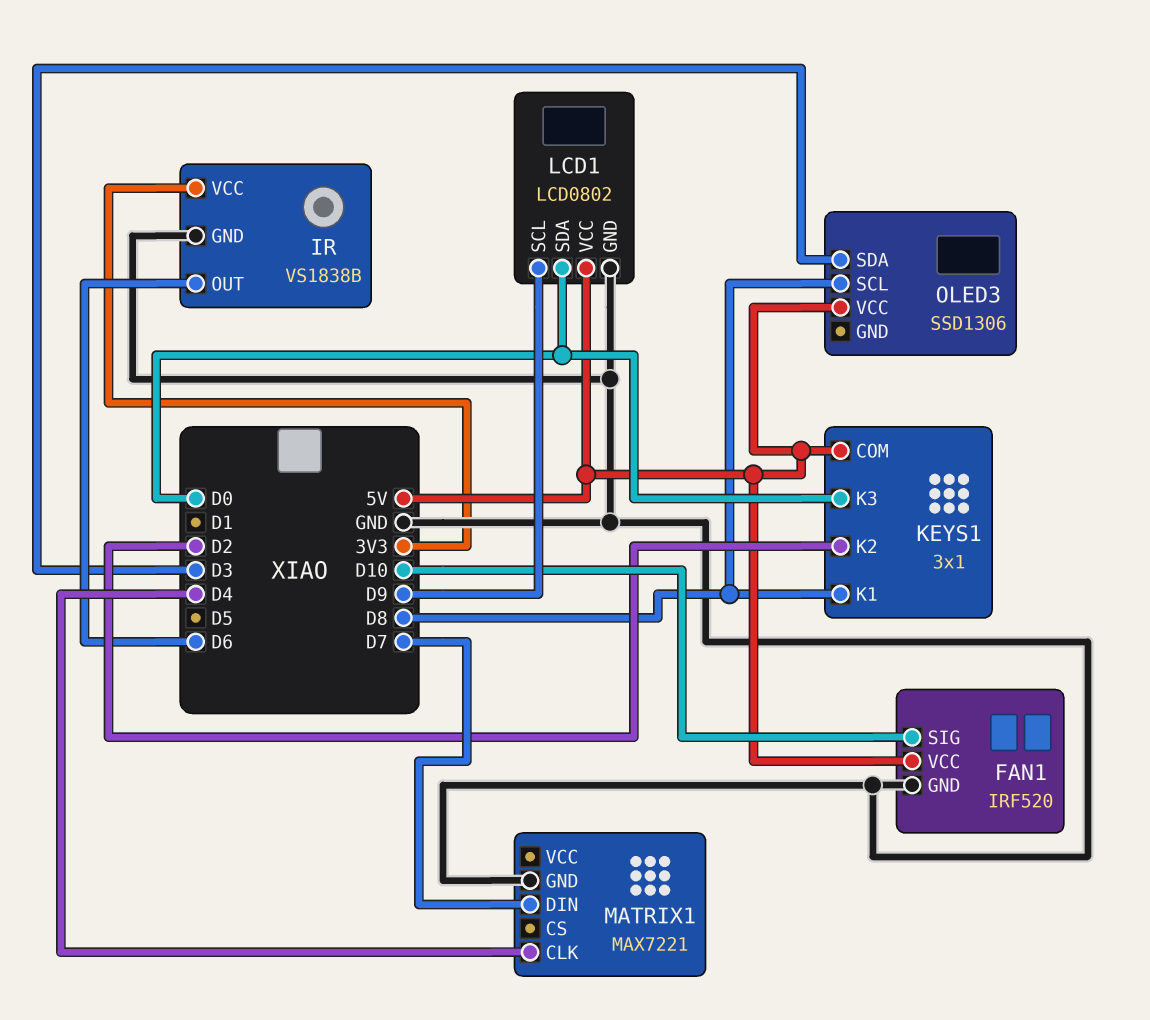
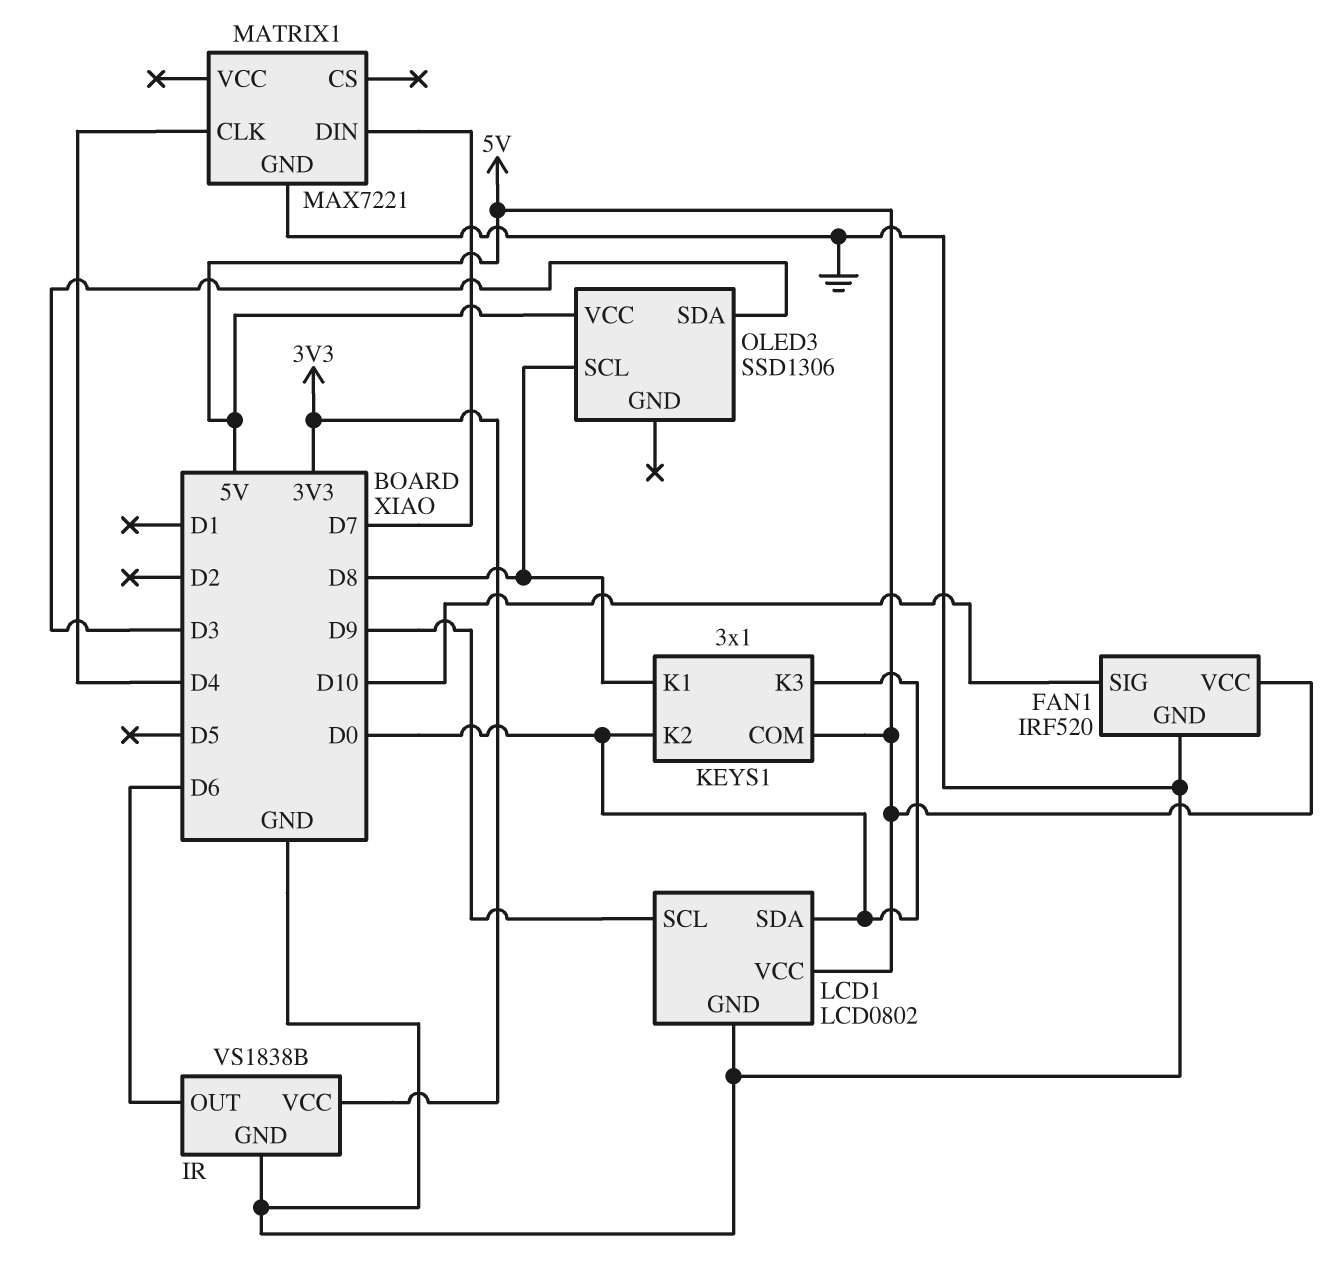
KEYS1 pin K2: D2 -> D0

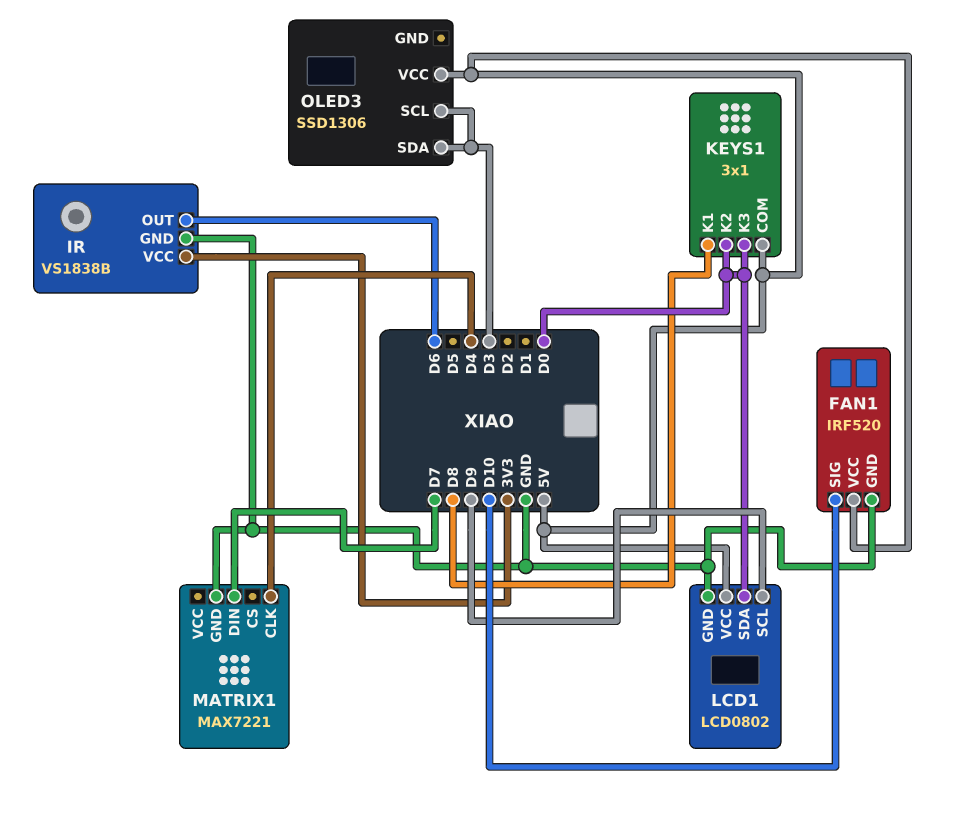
OLED3 pin SCL: D8 -> D3

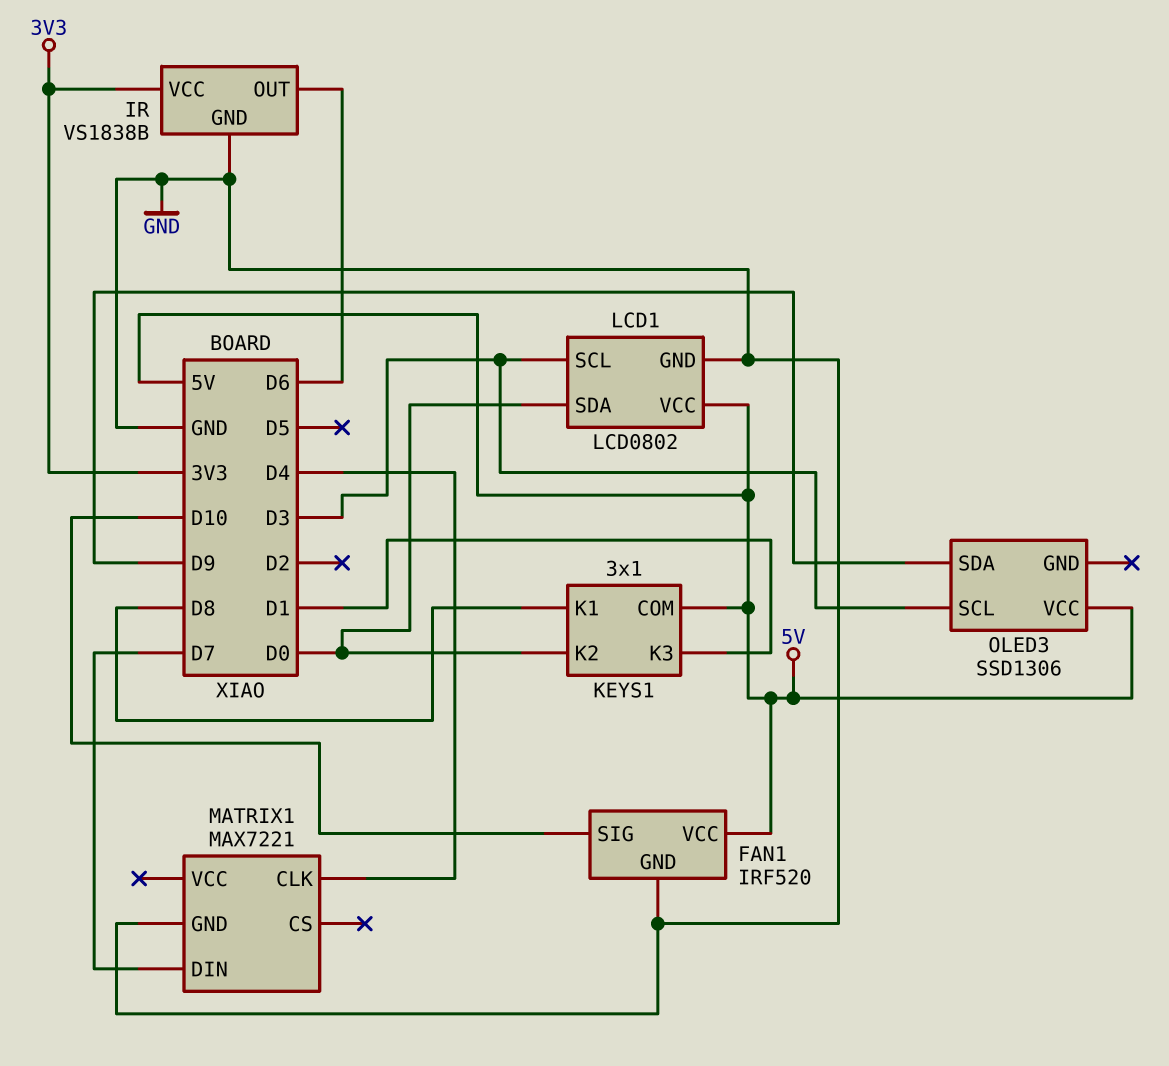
KEYS1 pin K3: D0 -> D1
LCD1 pin SCL: D9 -> D3
OLED3 pin SDA: D3 -> D9

